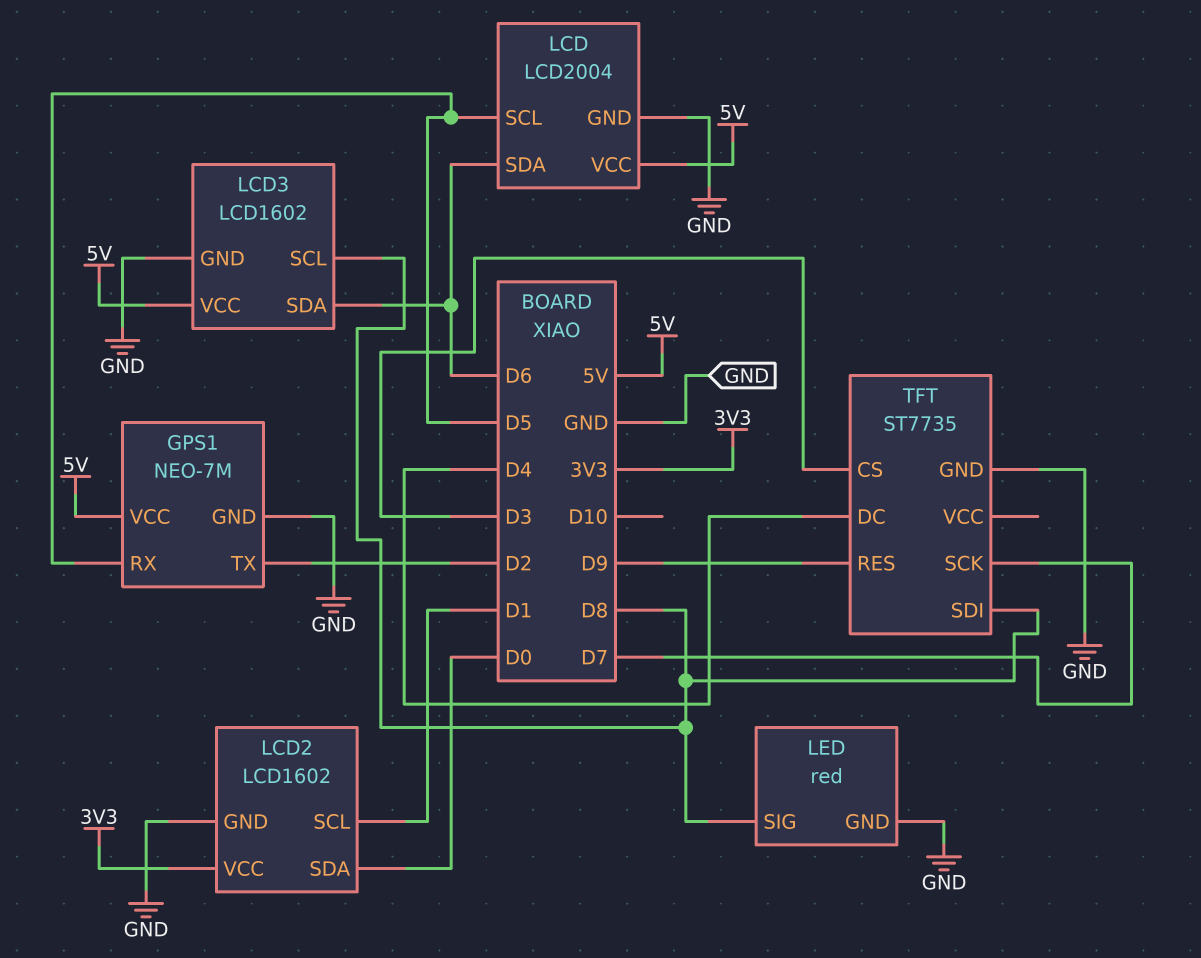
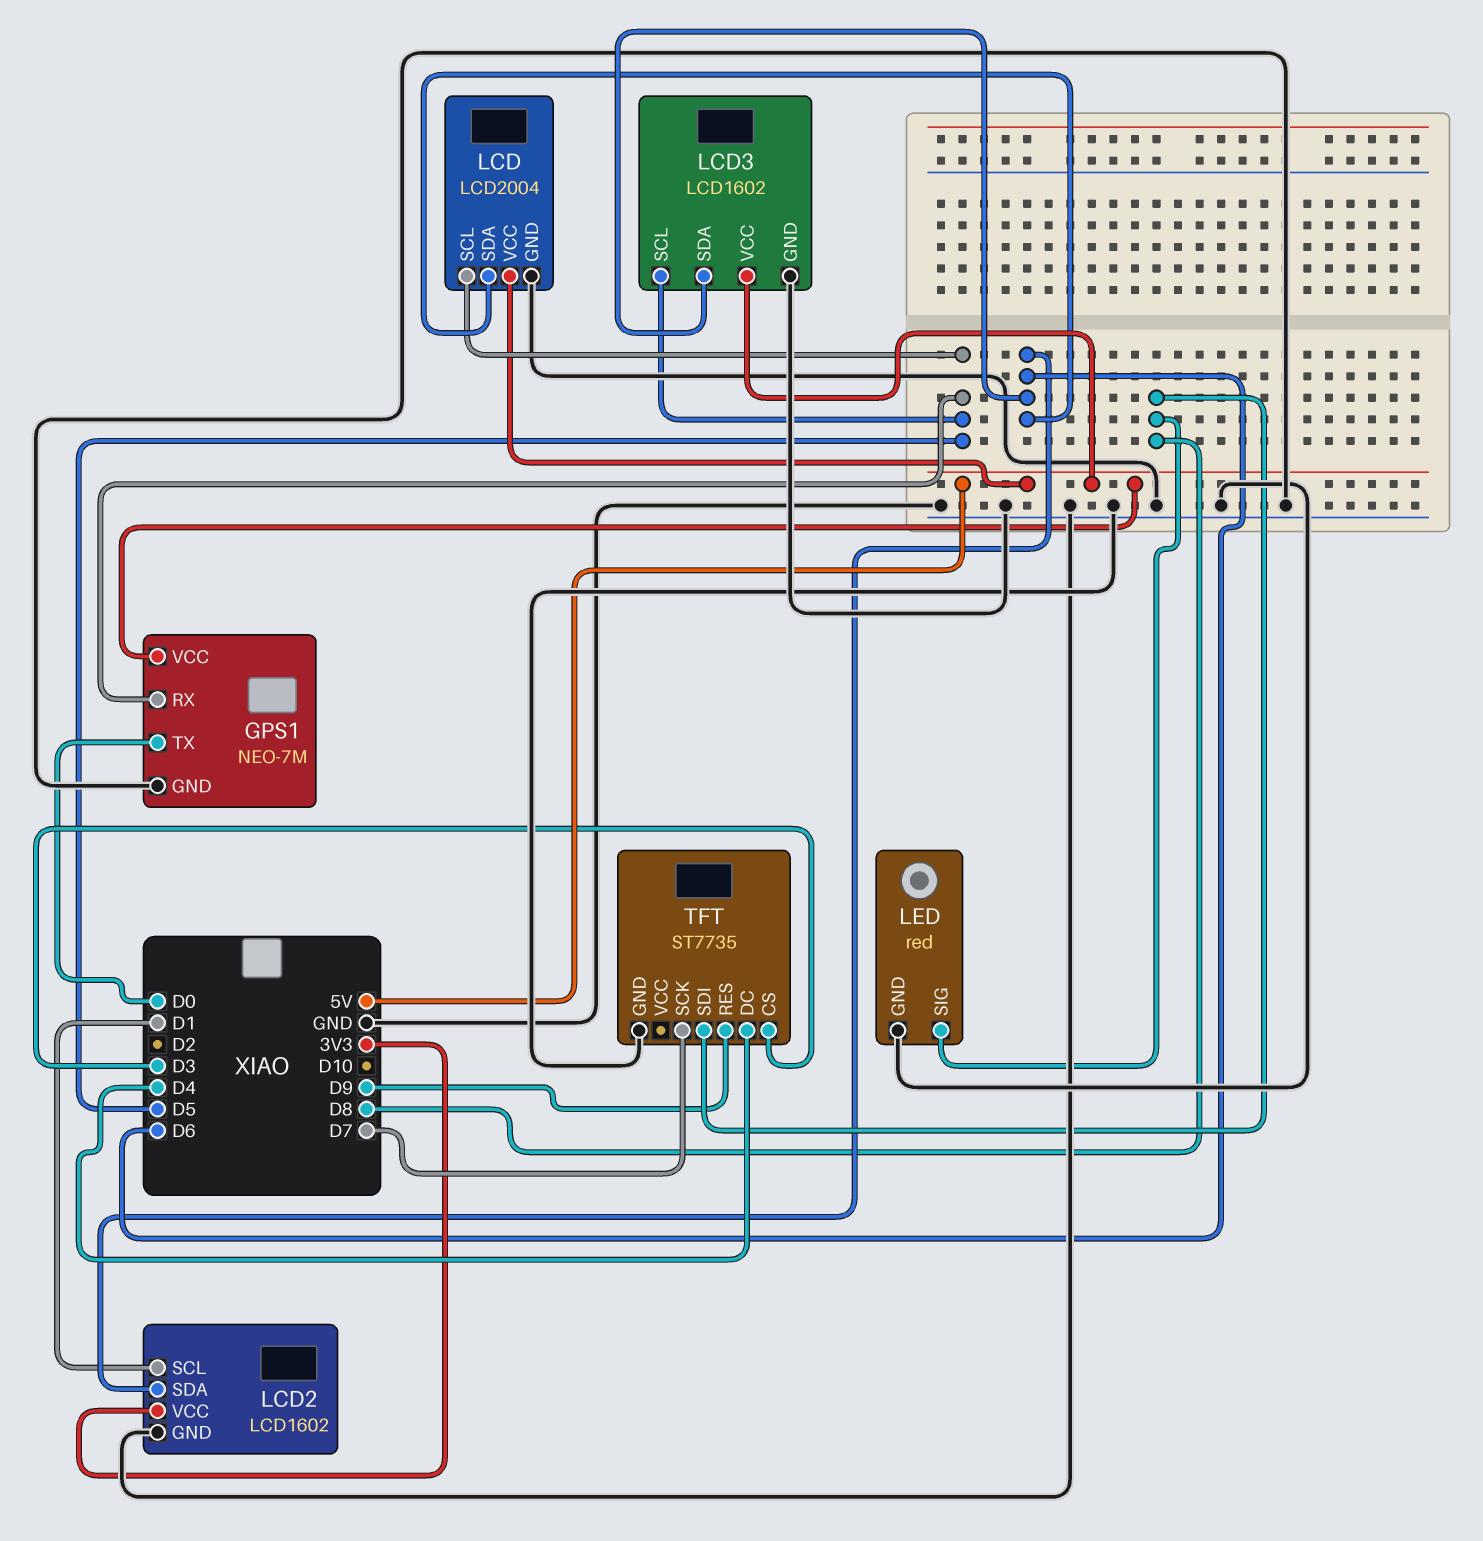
GPS1 pin TX: D2 -> D0
LCD2 pin SDA: D0 -> D6
LCD3 pin SCL: D8 -> D5

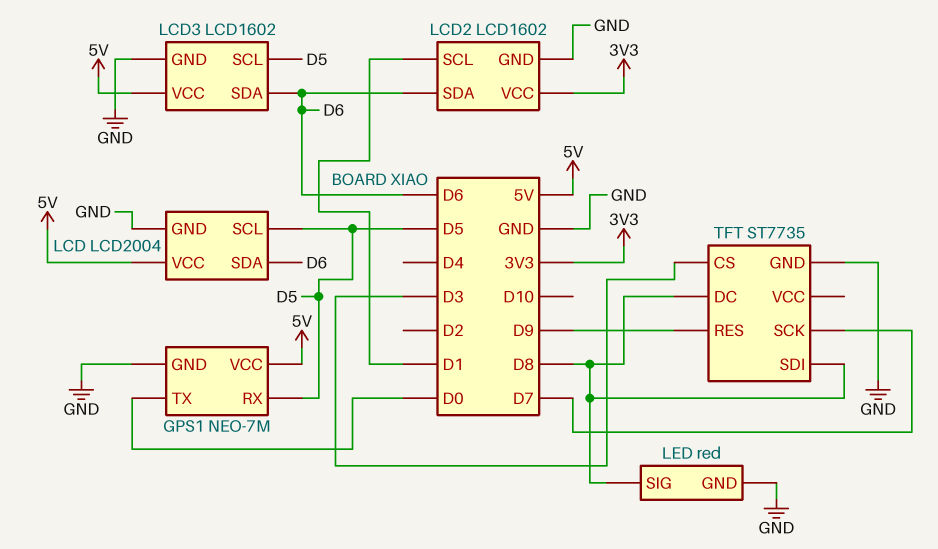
TFT pin DC: D4 -> D8

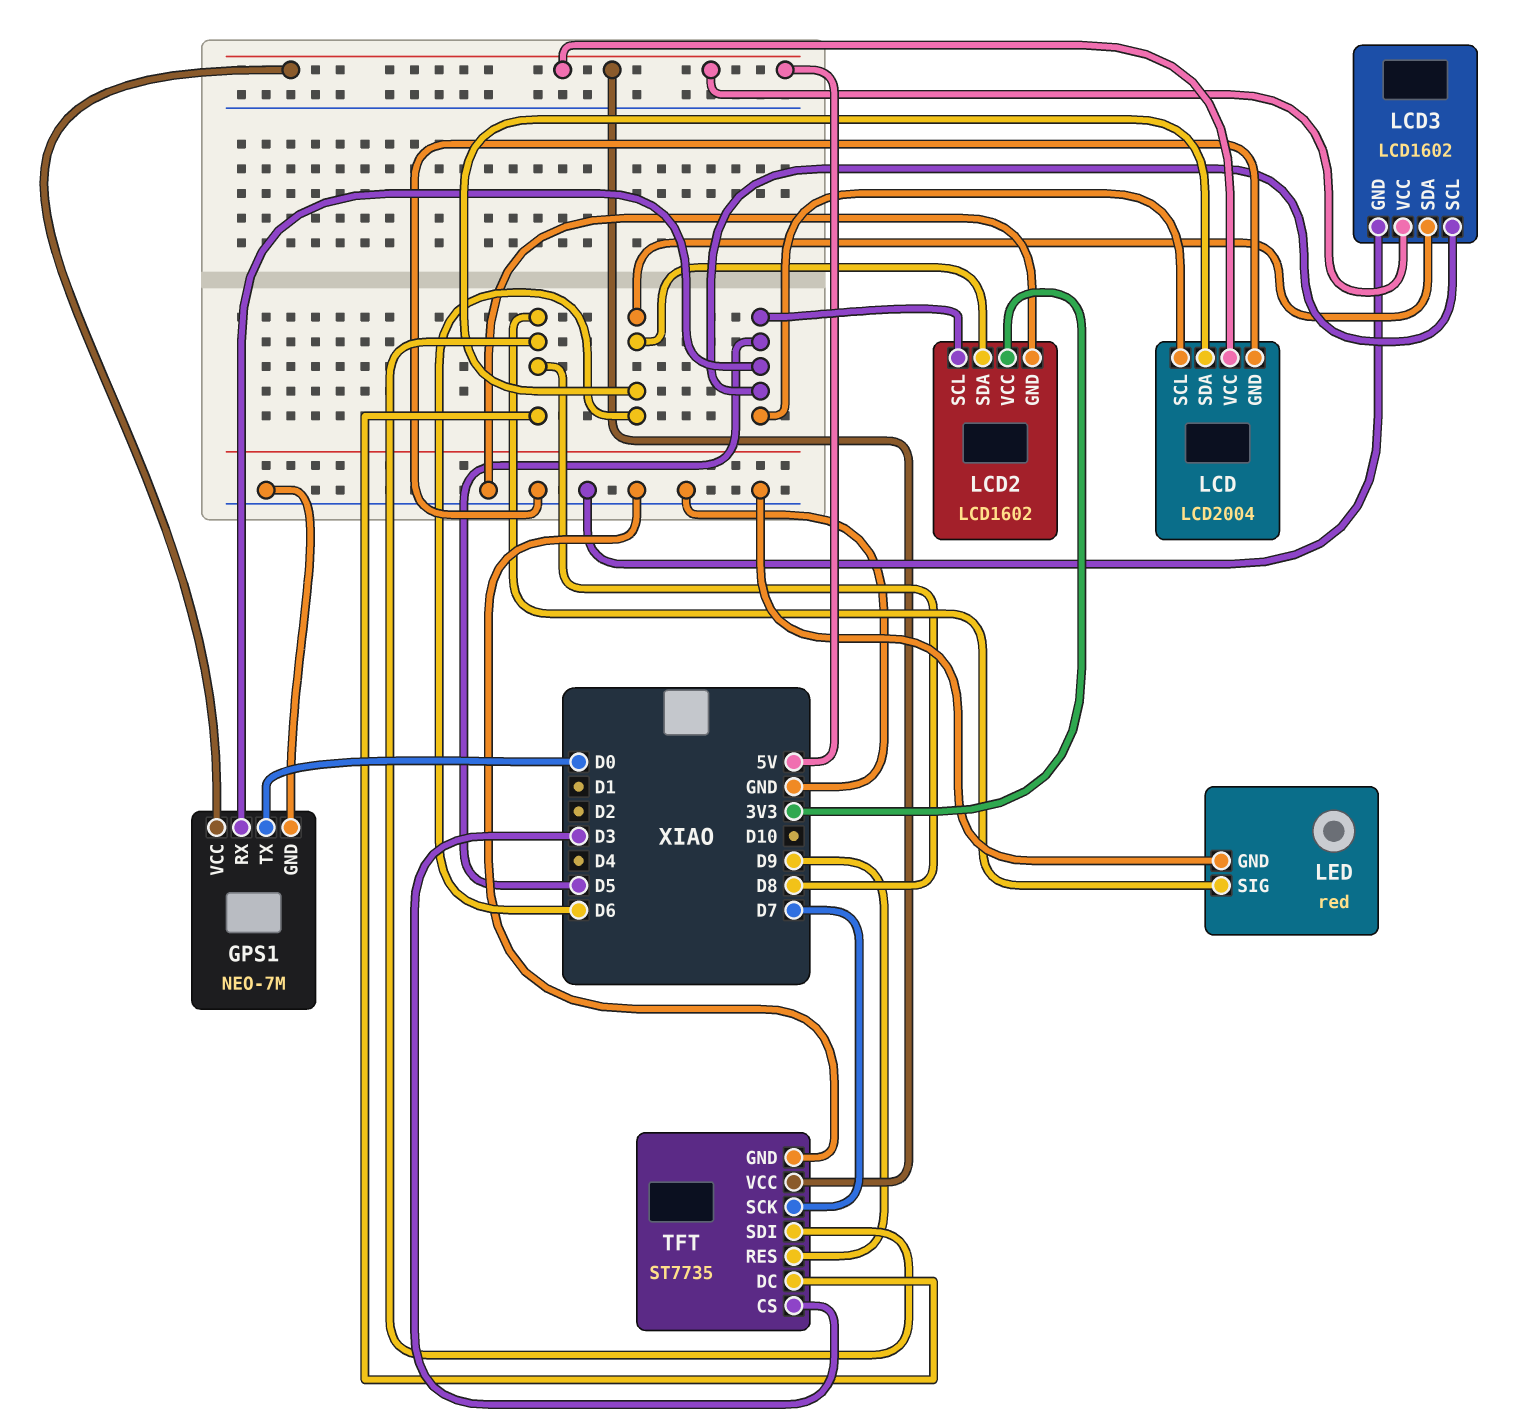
LCD2 pin SCL: D1 -> D5
TFT pin VCC: none -> 5V

